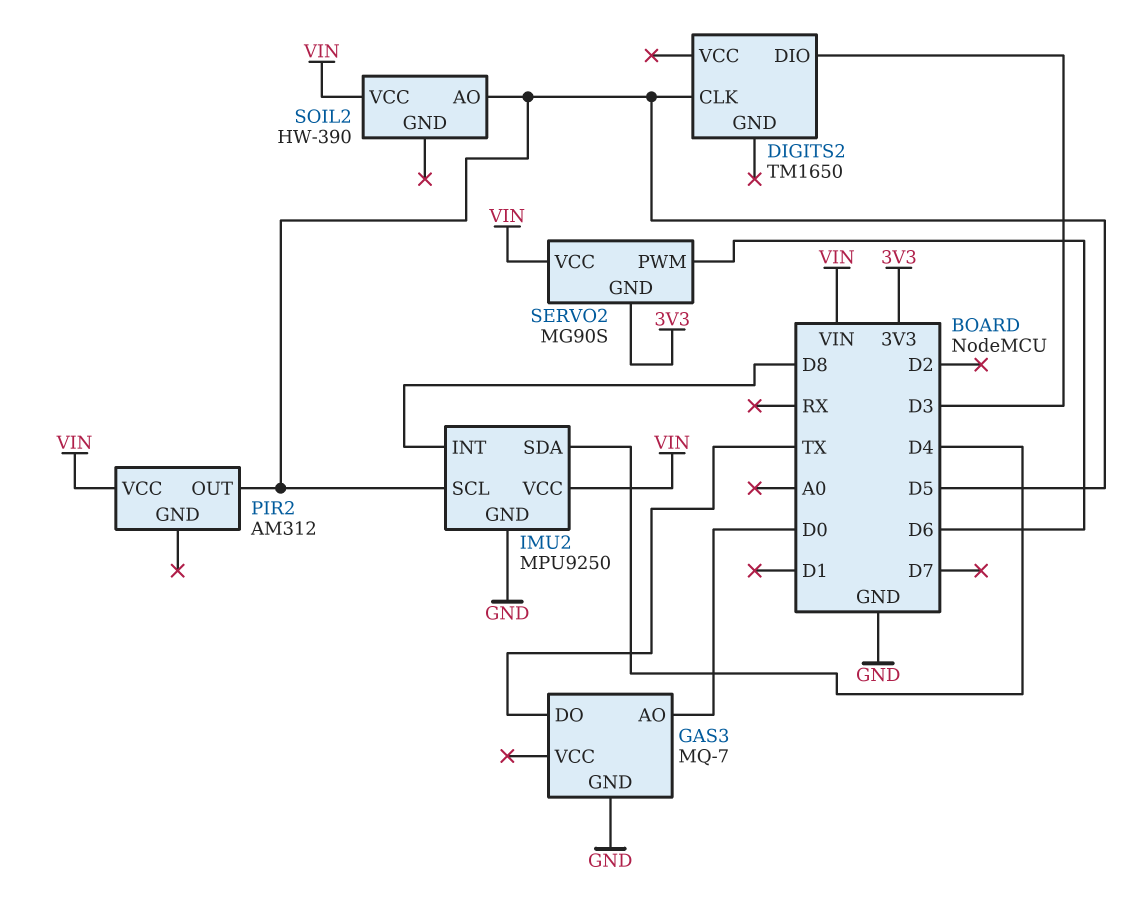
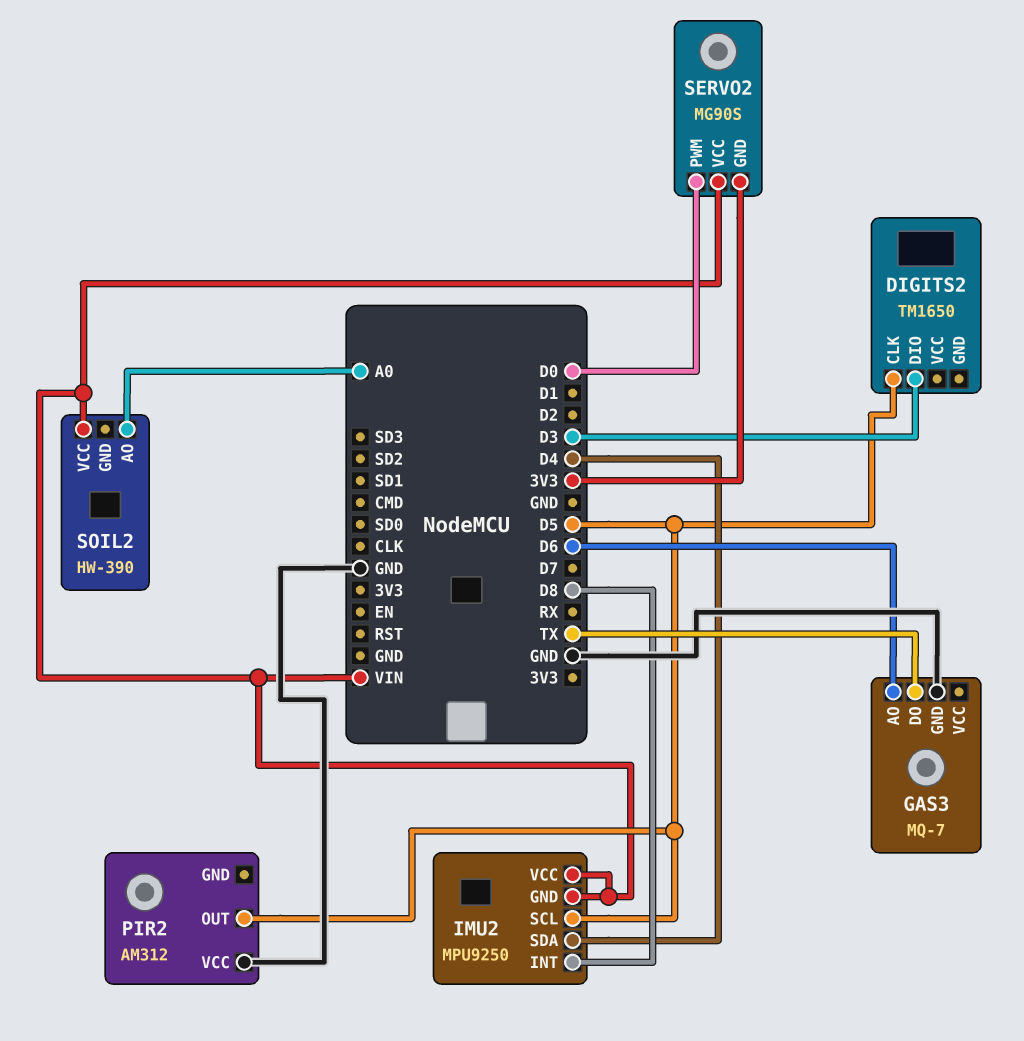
GAS3 pin AO: D0 -> D6
IMU2 pin GND: GND -> VIN
PIR2 pin VCC: VIN -> GND
SERVO2 pin PWM: D6 -> D0
SOIL2 pin AO: D5 -> A0

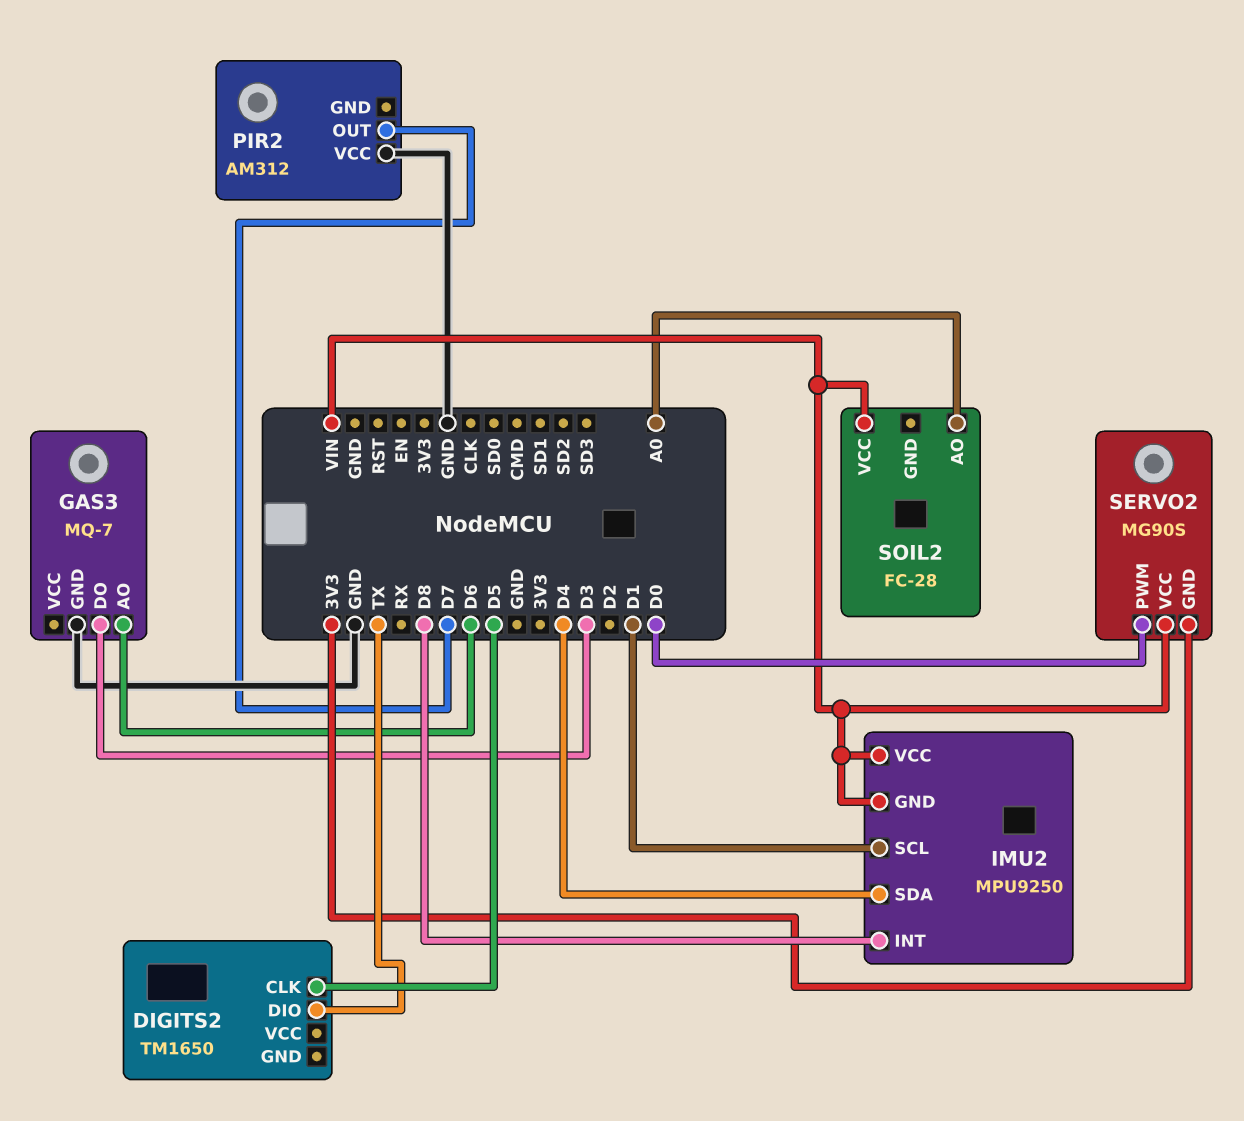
DIGITS2 pin DIO: D3 -> TX
GAS3 pin DO: TX -> D3
IMU2 pin SCL: D5 -> D1
PIR2 pin OUT: D5 -> D7
SOIL2: HW-390 -> FC-28

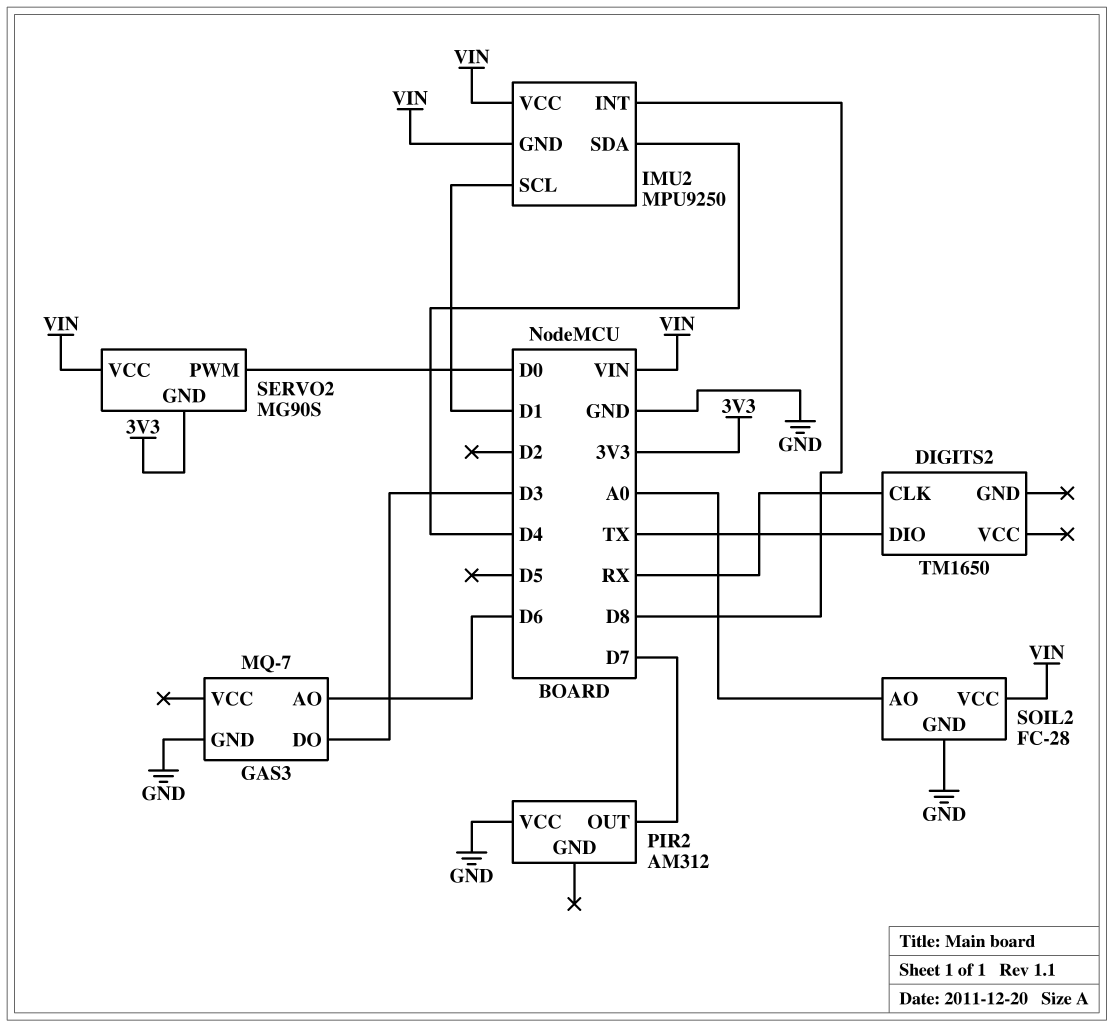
DIGITS2 pin CLK: D5 -> RX
SOIL2 pin GND: none -> GND

